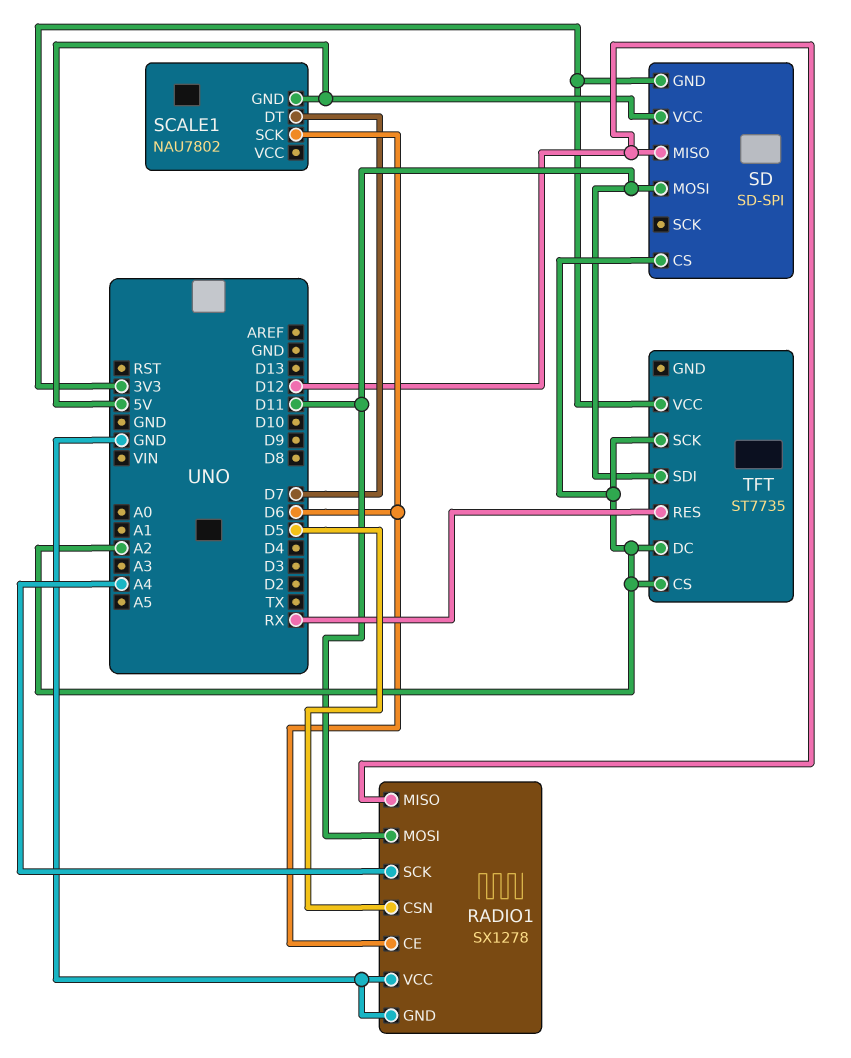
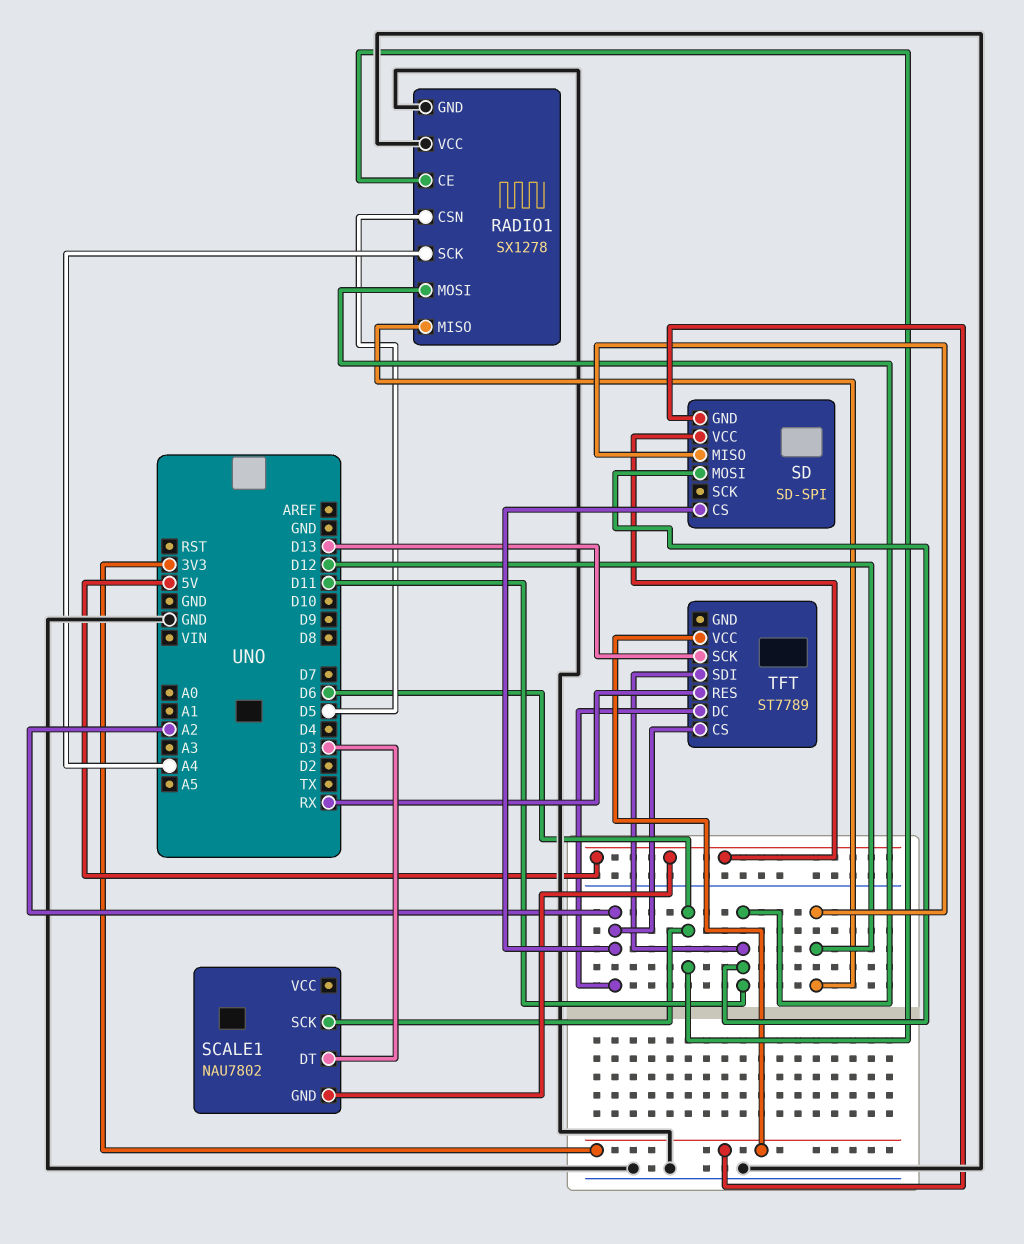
SCALE1 pin DT: D7 -> D3
TFT: ST7735 -> ST7789
TFT pin SCK: A2 -> D13

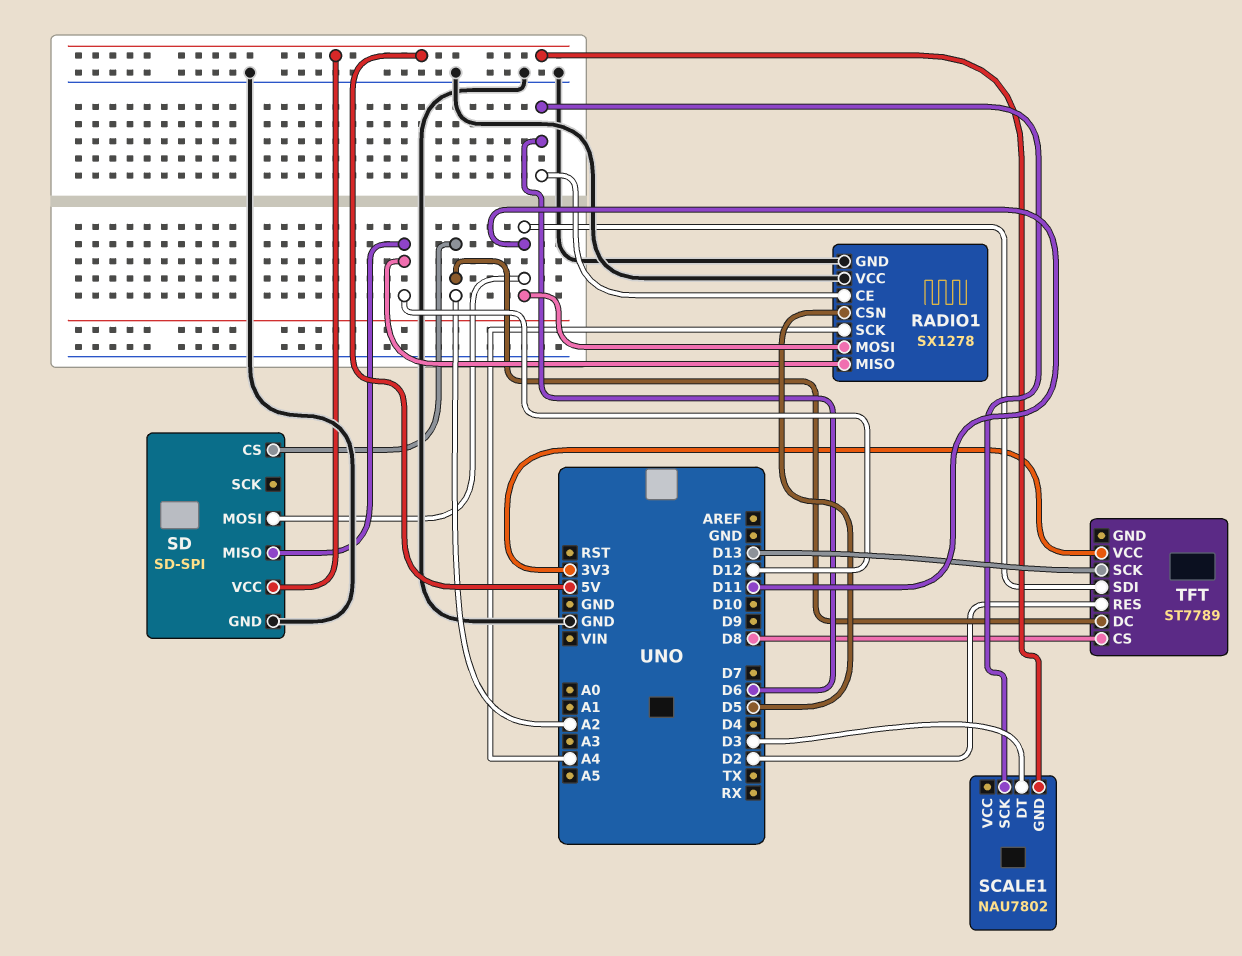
SD pin GND: 3V3 -> GND
TFT pin CS: A2 -> D8
TFT pin RES: RX -> D2

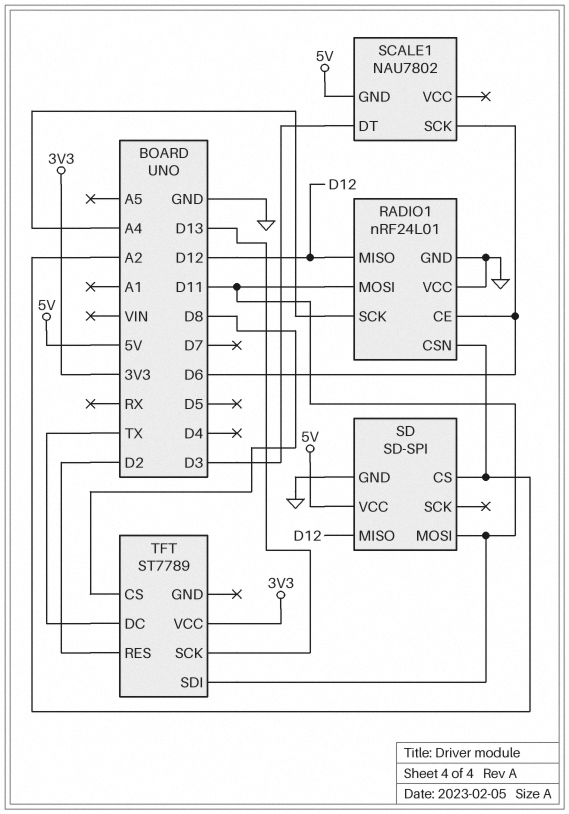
RADIO1: SX1278 -> nRF24L01
RADIO1 pin CSN: D5 -> A2
TFT pin DC: A2 -> TX

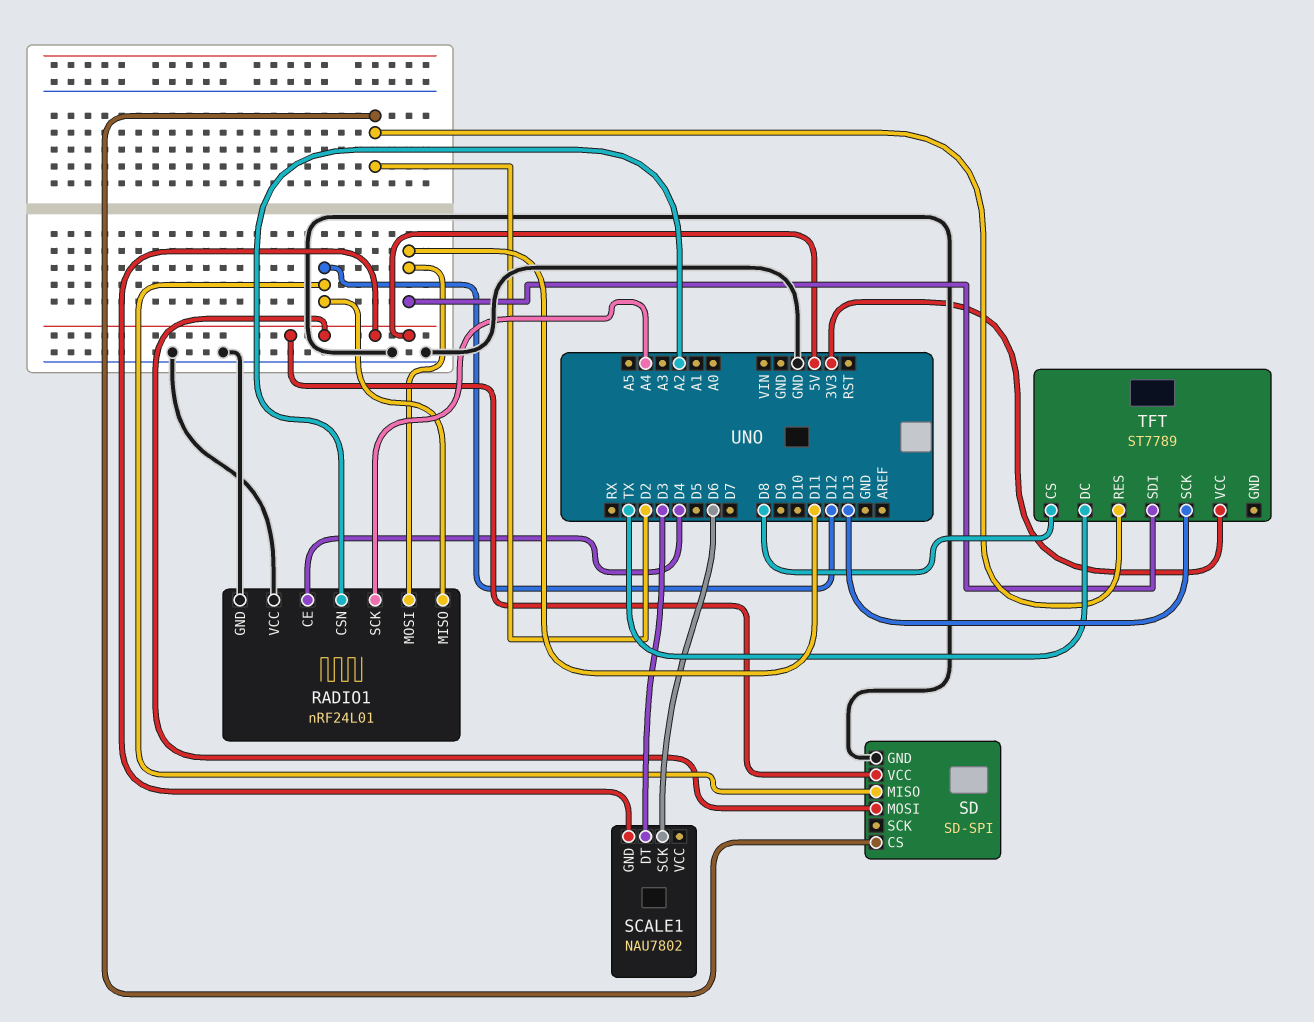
RADIO1 pin CE: D6 -> D4
SD pin CS: A2 -> D2
SD pin MOSI: D11 -> 5V

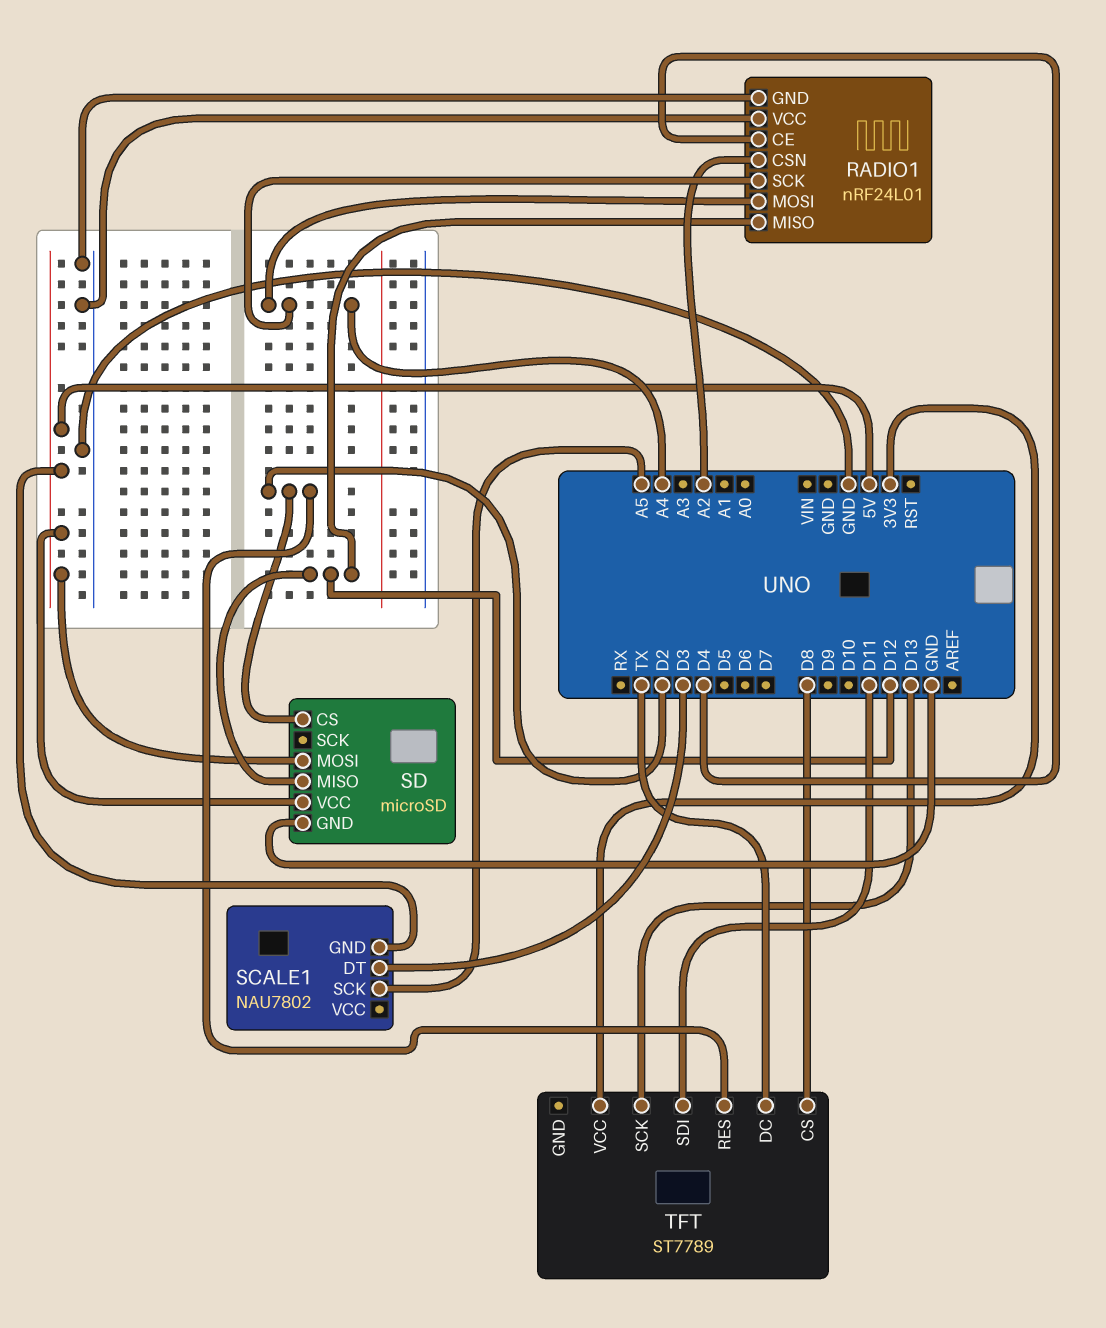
RADIO1 pin MOSI: D11 -> A4
SCALE1 pin SCK: D6 -> A5
SD: SD-SPI -> microSD

